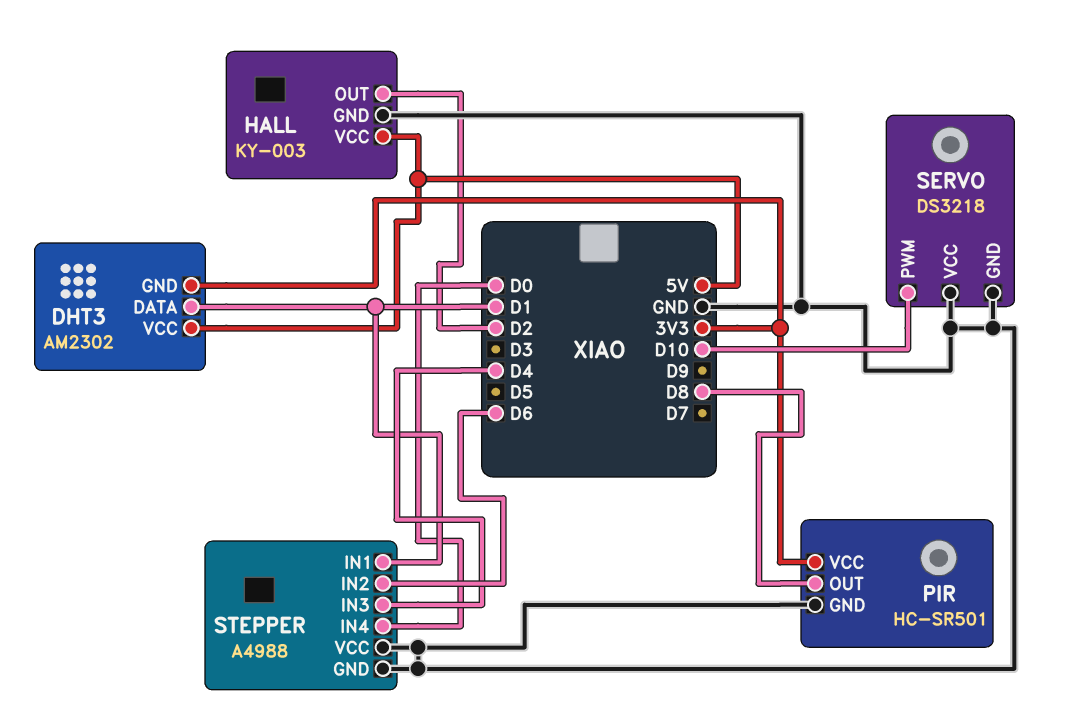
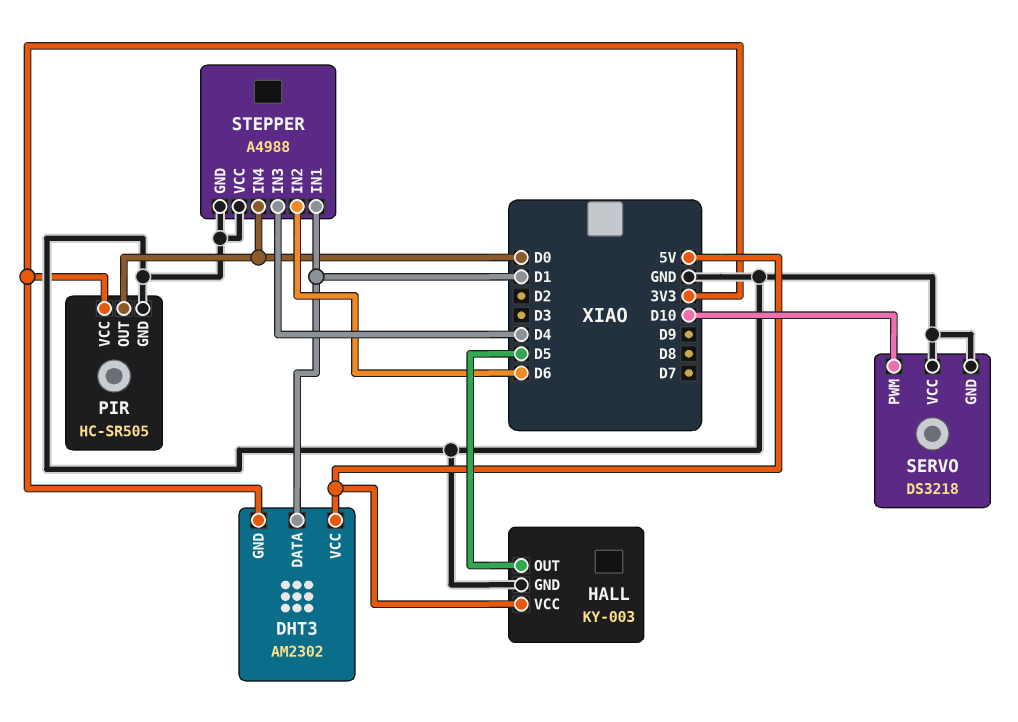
HALL pin OUT: D2 -> D5
PIR: HC-SR501 -> HC-SR505
PIR pin OUT: D8 -> D0

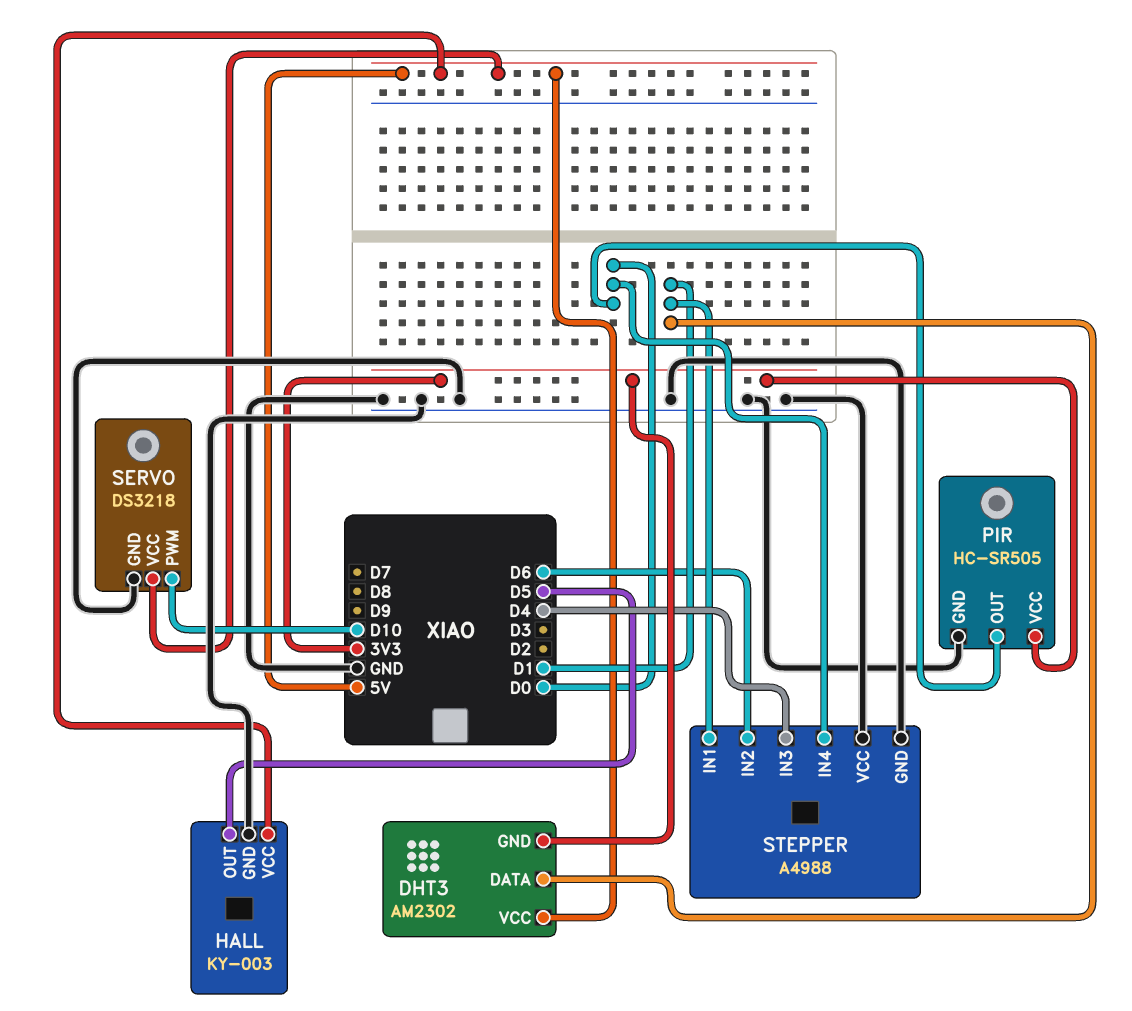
SERVO pin VCC: GND -> 5V

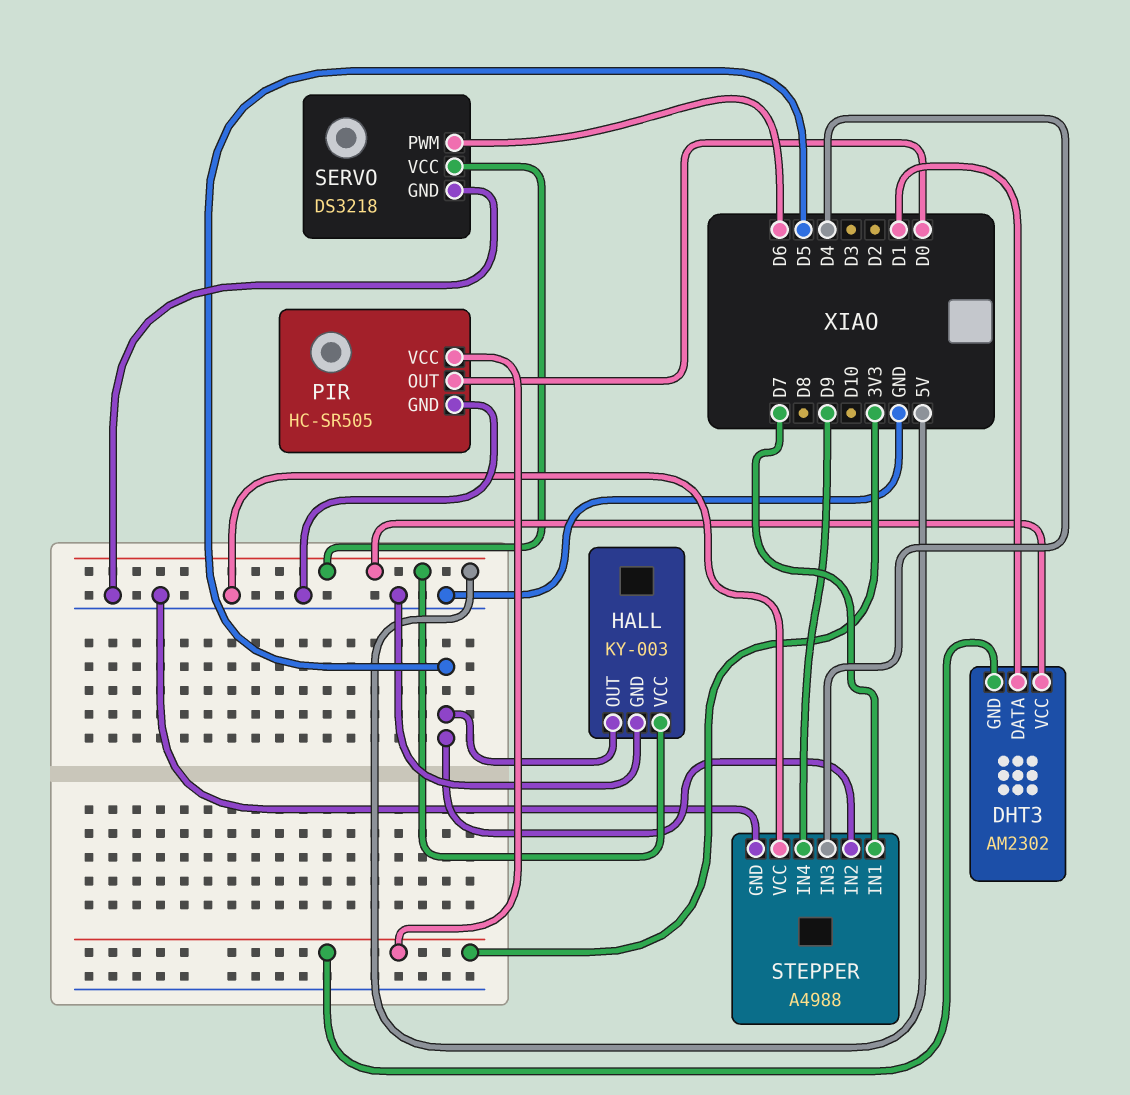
SERVO pin PWM: D10 -> D6
STEPPER pin IN1: D1 -> D7
STEPPER pin IN2: D6 -> D5
STEPPER pin IN4: D0 -> D9

